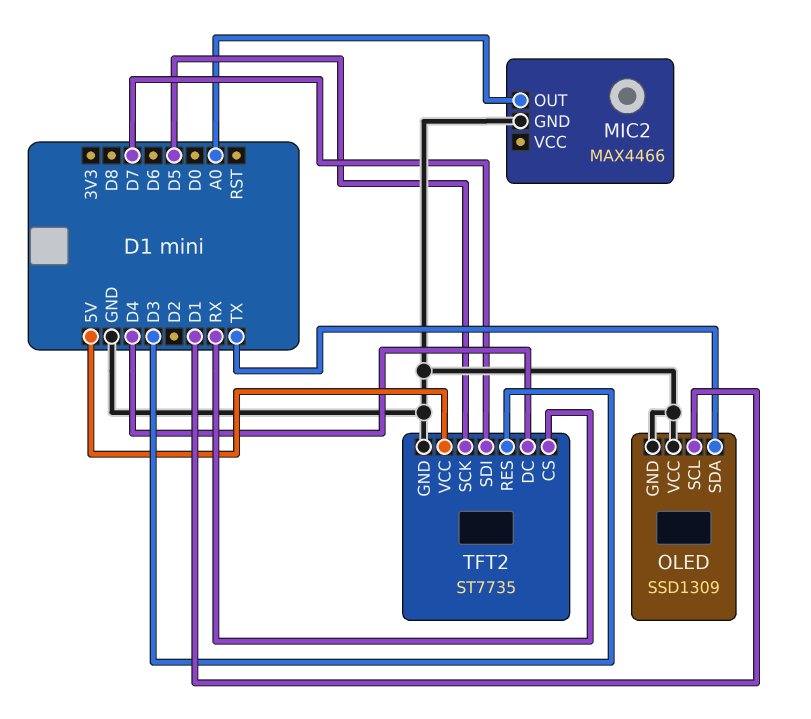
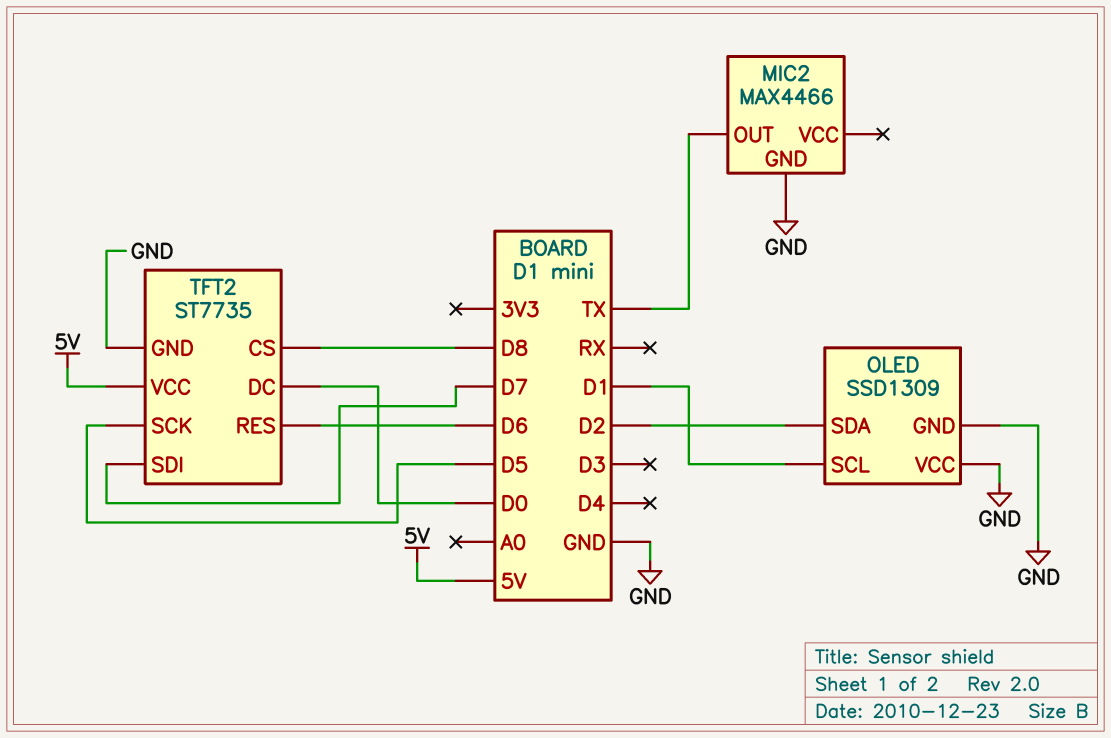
MIC2 pin OUT: A0 -> TX
OLED pin SDA: TX -> D2
TFT2 pin CS: RX -> D8
TFT2 pin DC: D4 -> D0
TFT2 pin RES: D3 -> D6

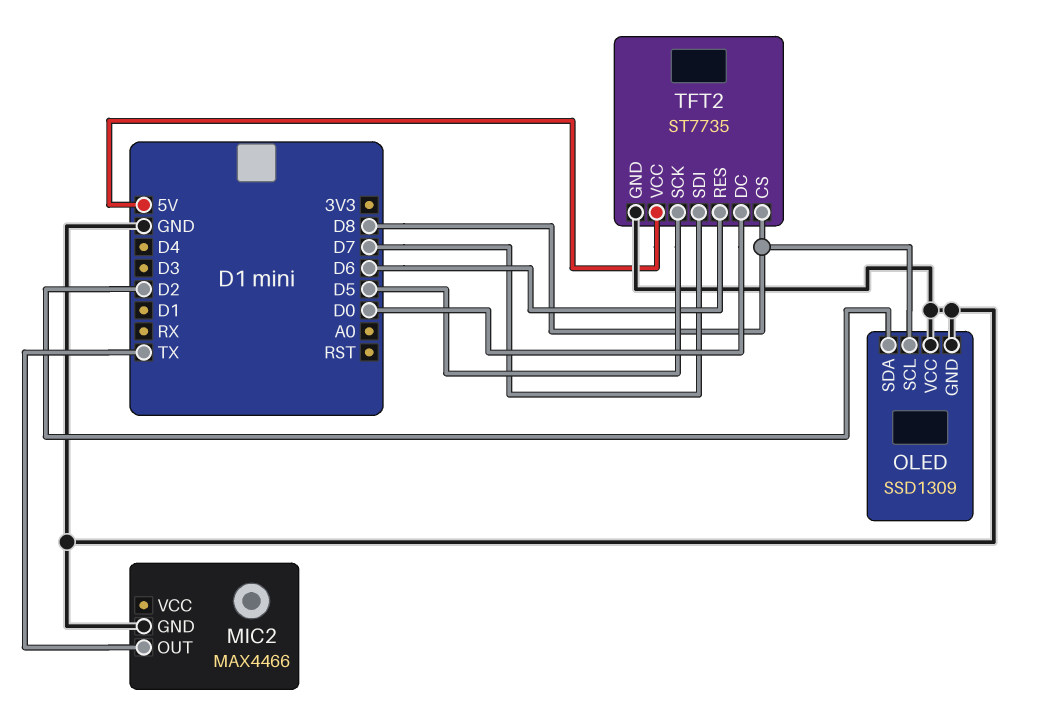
OLED pin SCL: D1 -> D8

